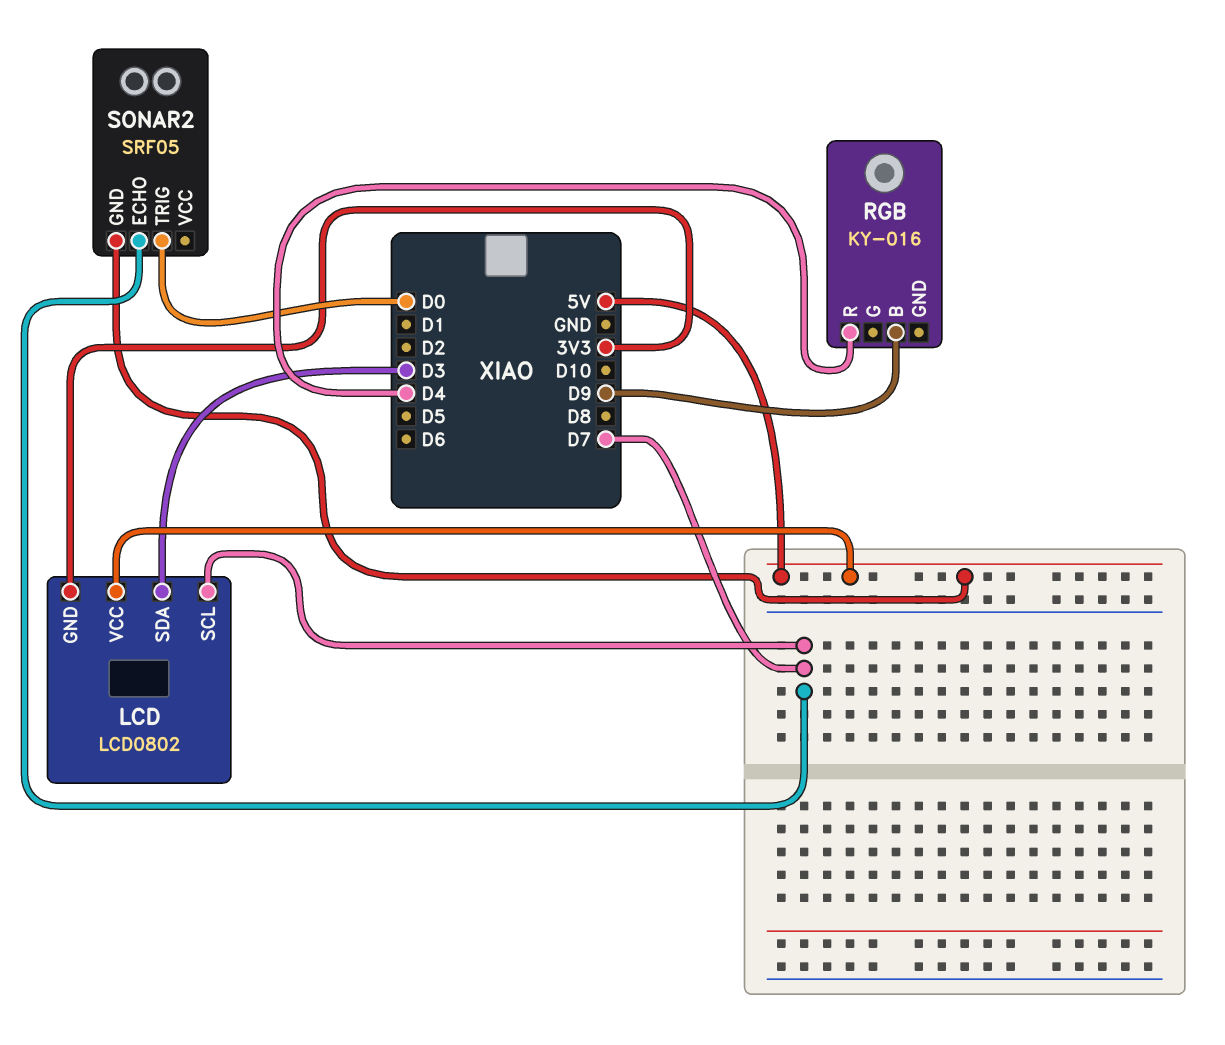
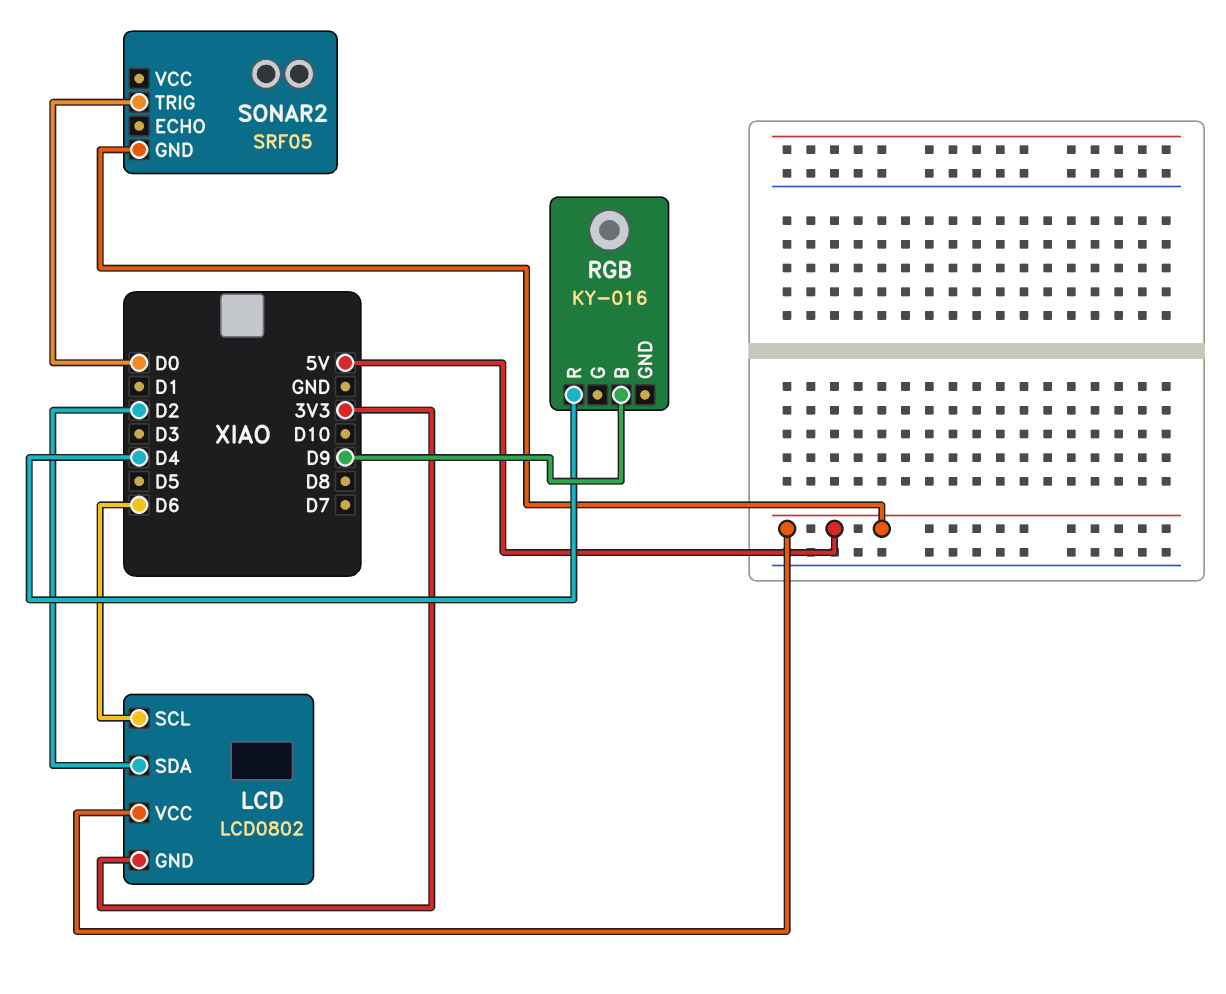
LCD pin SCL: D7 -> D6
LCD pin SDA: D3 -> D2
SONAR2 pin ECHO: D7 -> none

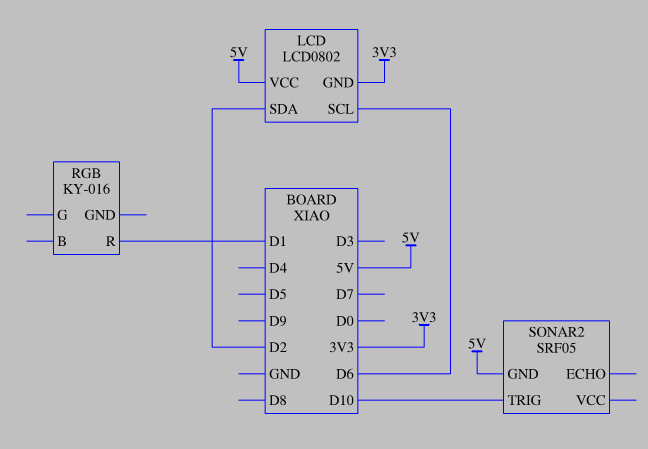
RGB pin B: D9 -> none
RGB pin R: D4 -> D1
SONAR2 pin TRIG: D0 -> D10

